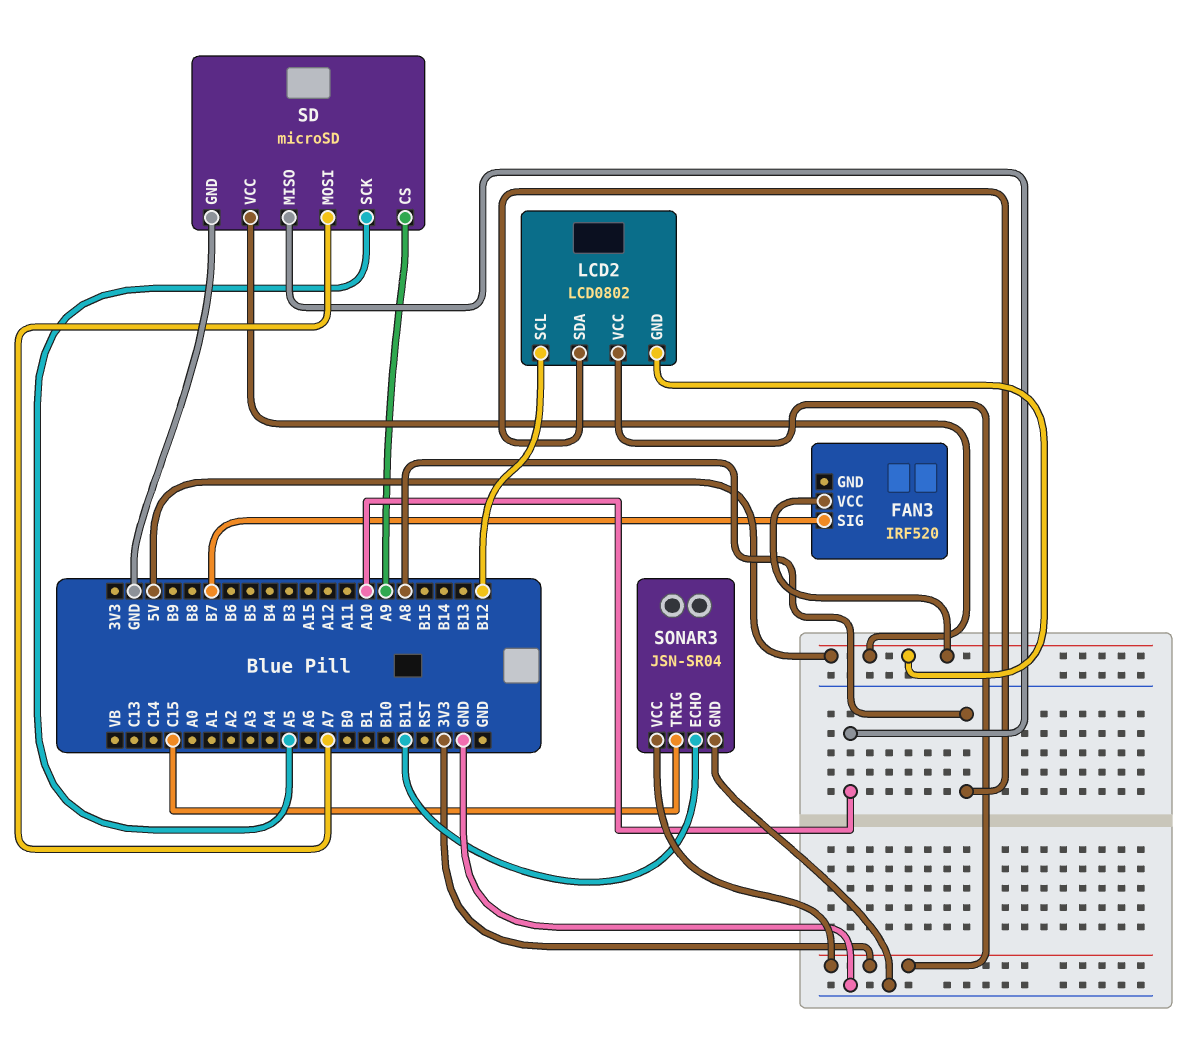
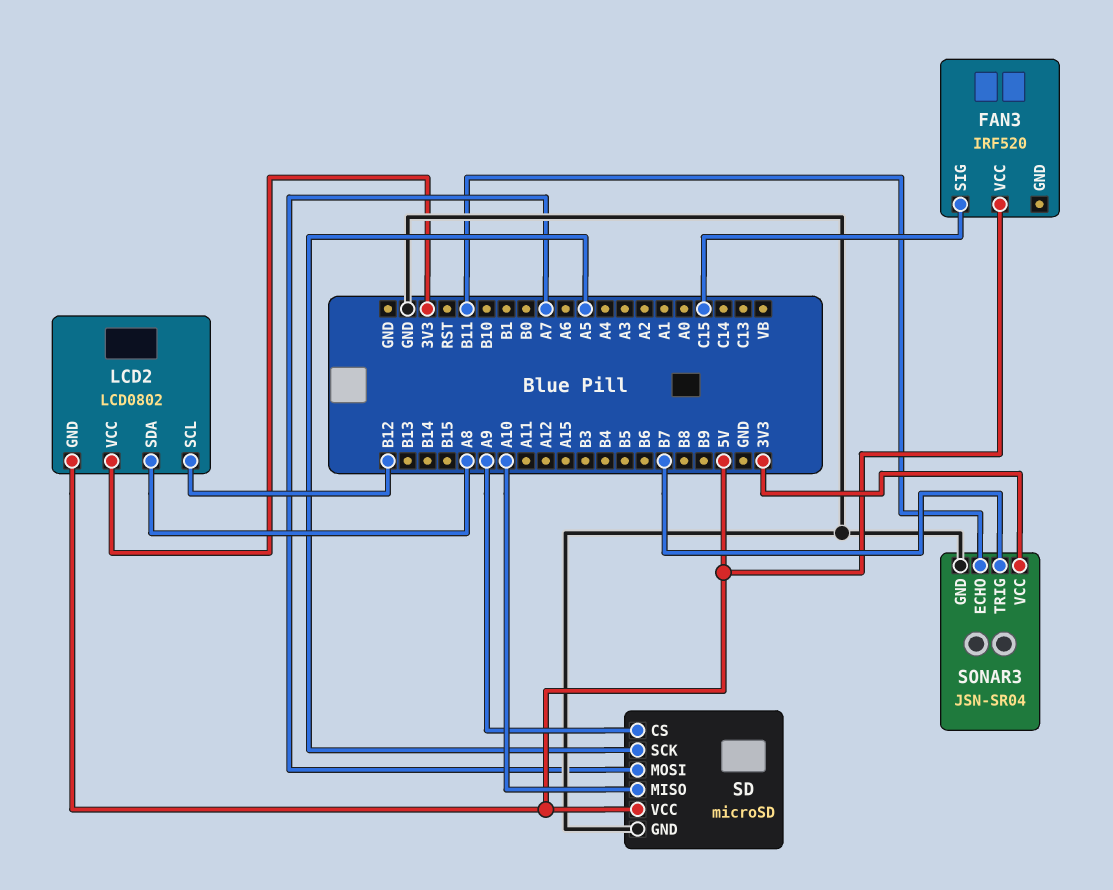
FAN3 pin SIG: B7 -> C15
SONAR3 pin TRIG: C15 -> B7

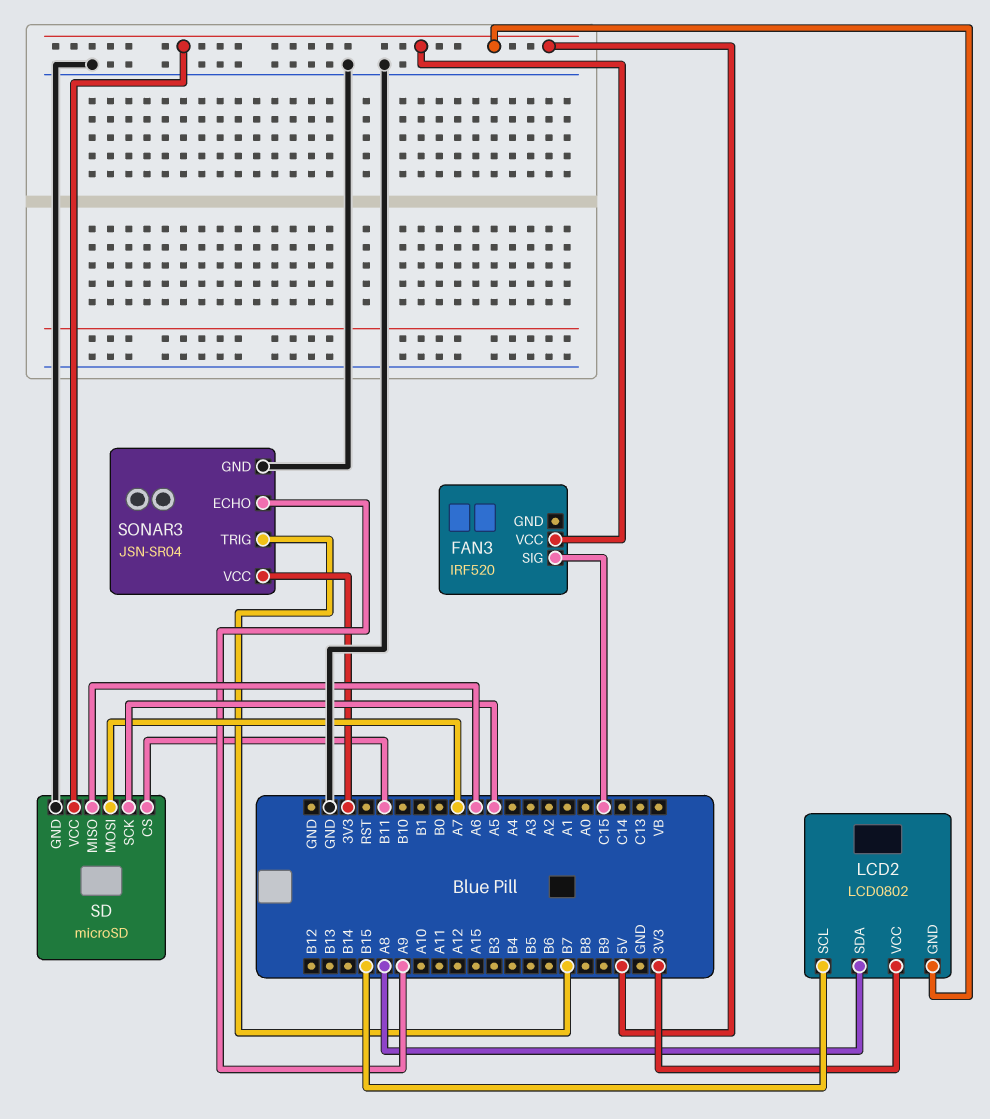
LCD2 pin SCL: B12 -> B15
SD pin CS: A9 -> B11
SD pin MISO: A10 -> A6
SONAR3 pin ECHO: B11 -> A9

